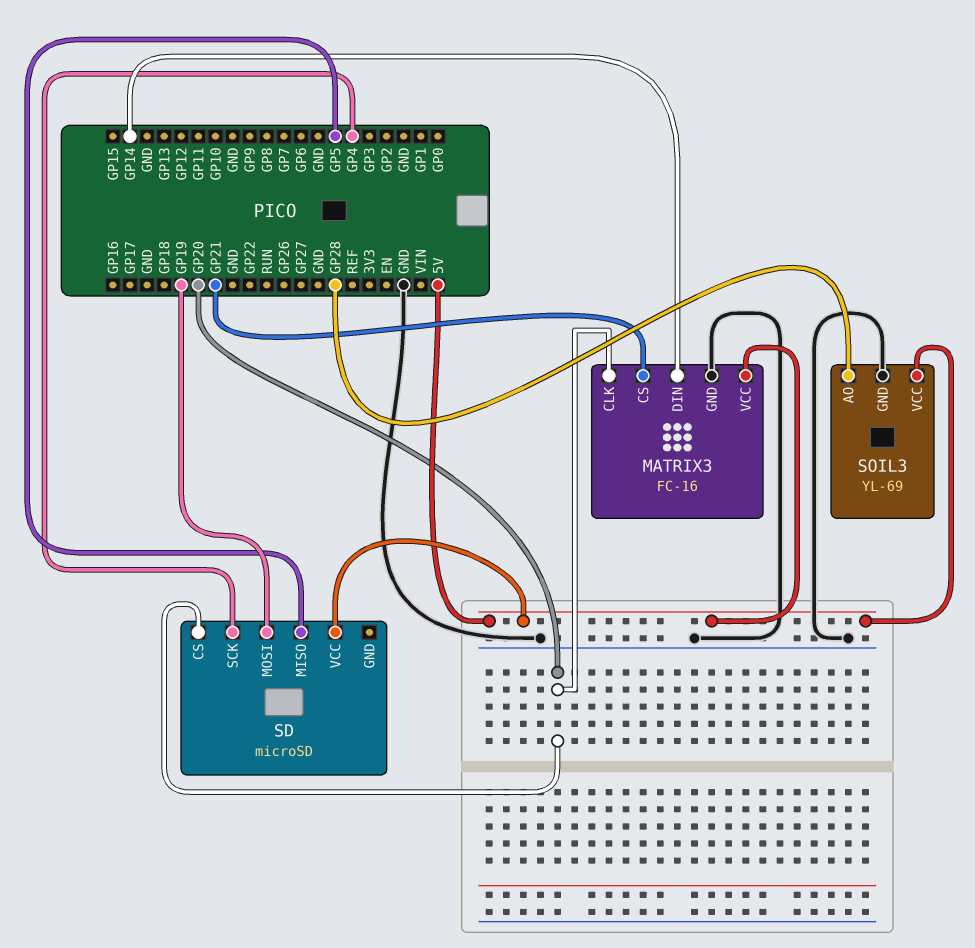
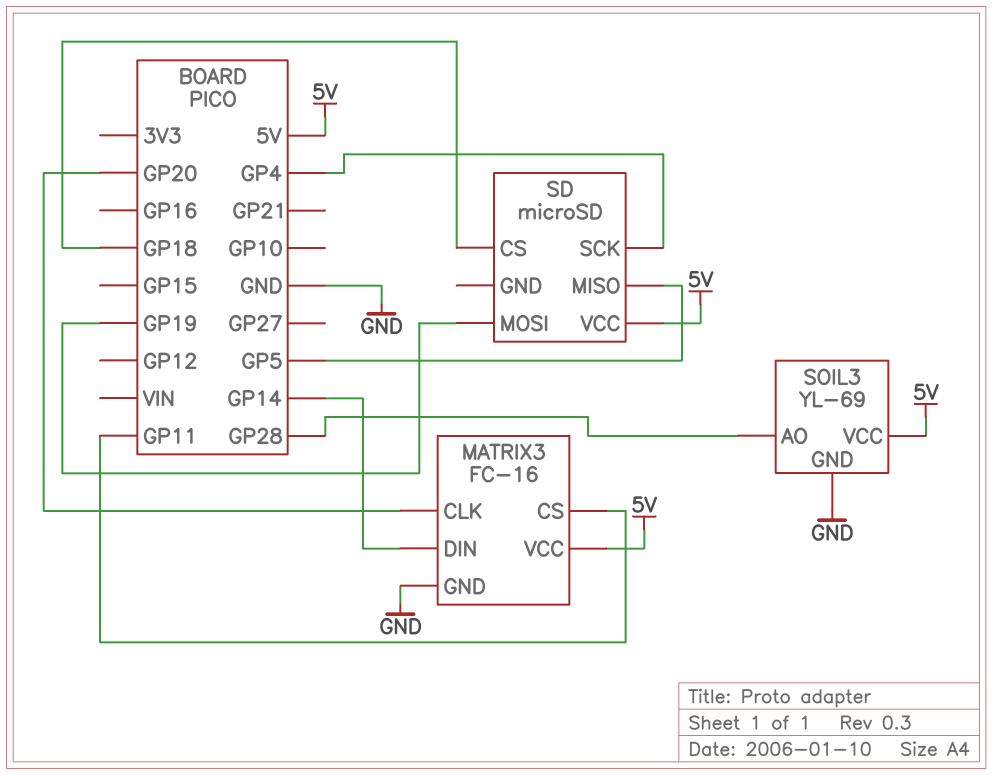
MATRIX3 pin CS: GP21 -> GP11
SD pin CS: GP20 -> GP18

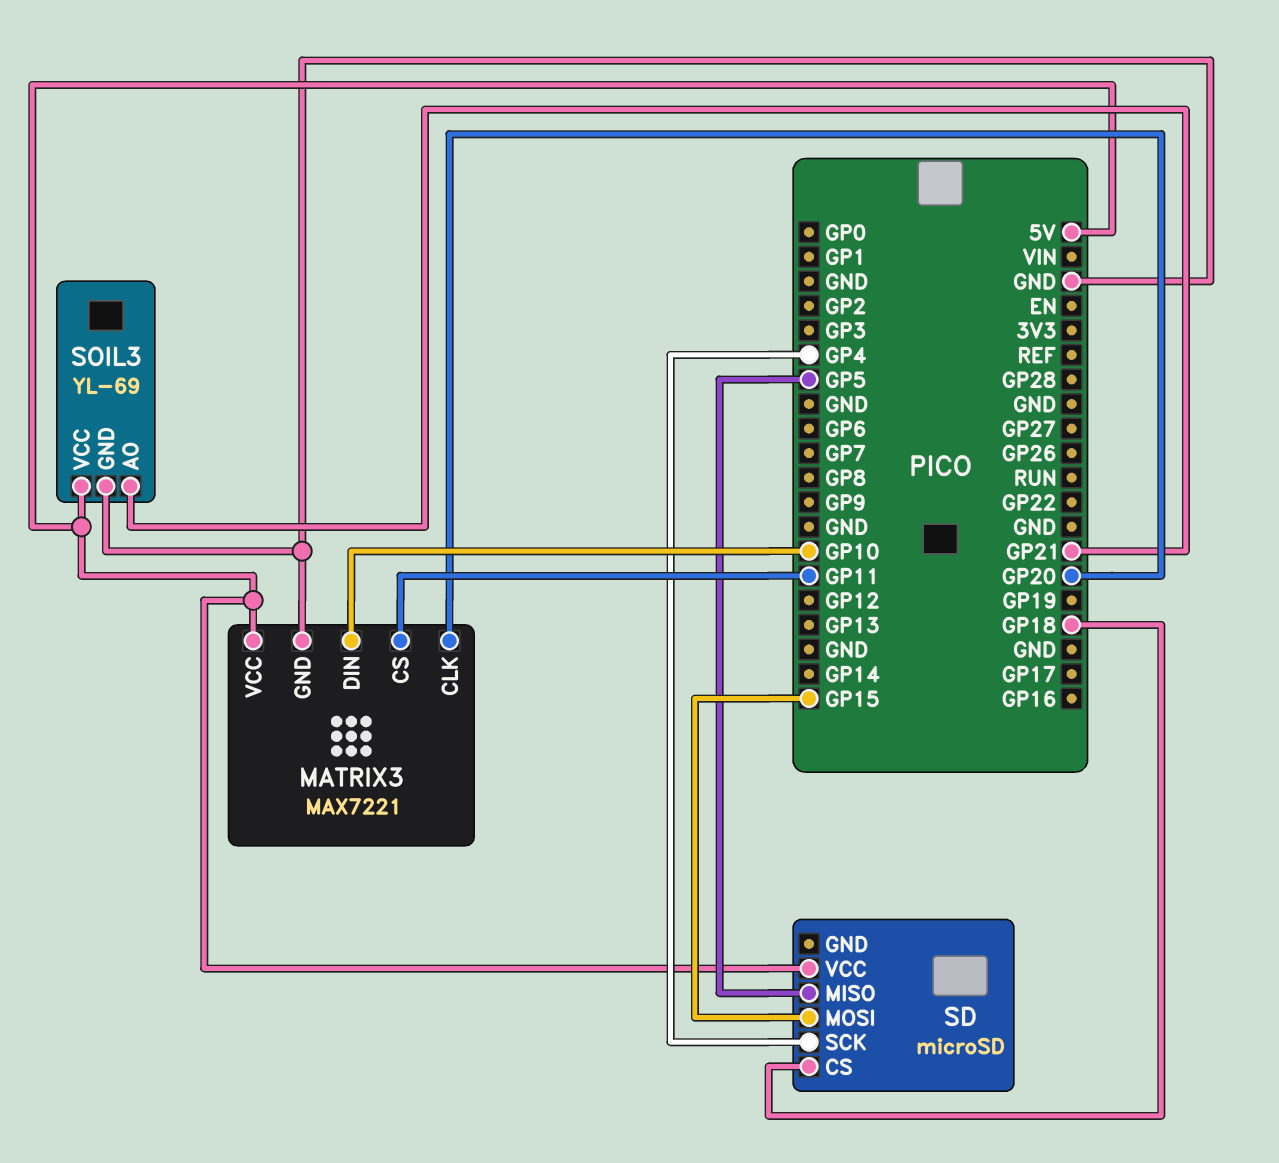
MATRIX3: FC-16 -> MAX7221
MATRIX3 pin DIN: GP14 -> GP10
SD pin MOSI: GP19 -> GP15
SOIL3 pin AO: GP28 -> GP21

